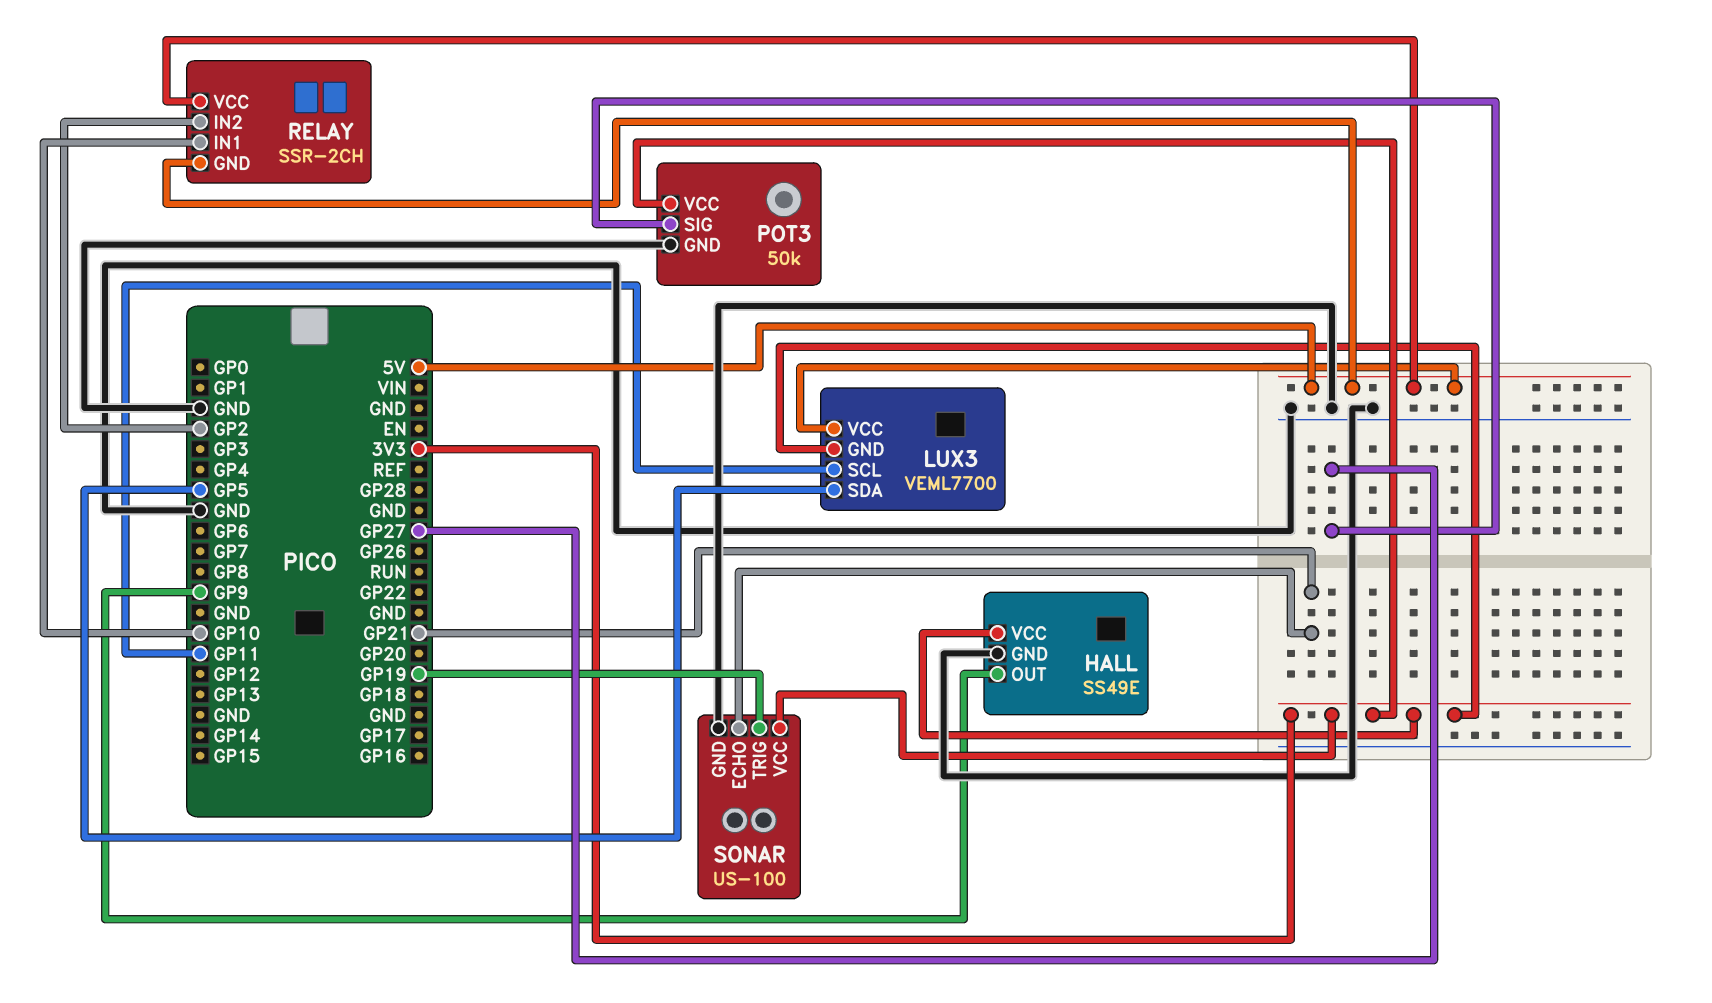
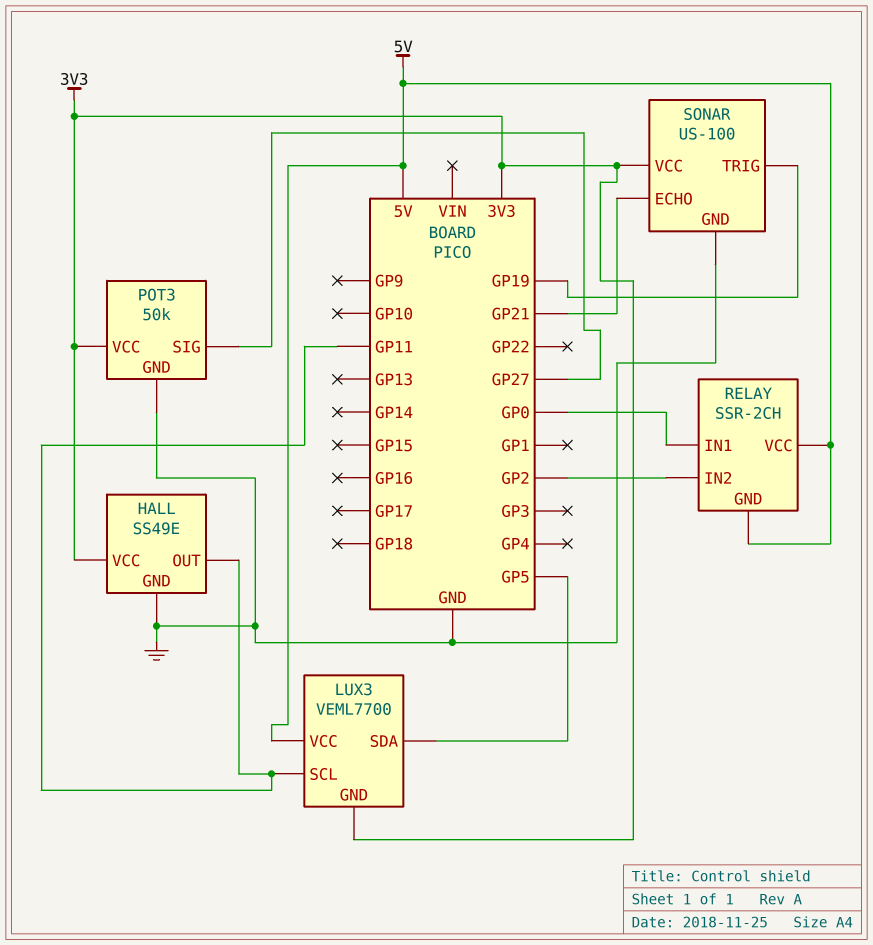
HALL pin OUT: GP9 -> GP11
RELAY pin IN1: GP10 -> GP0

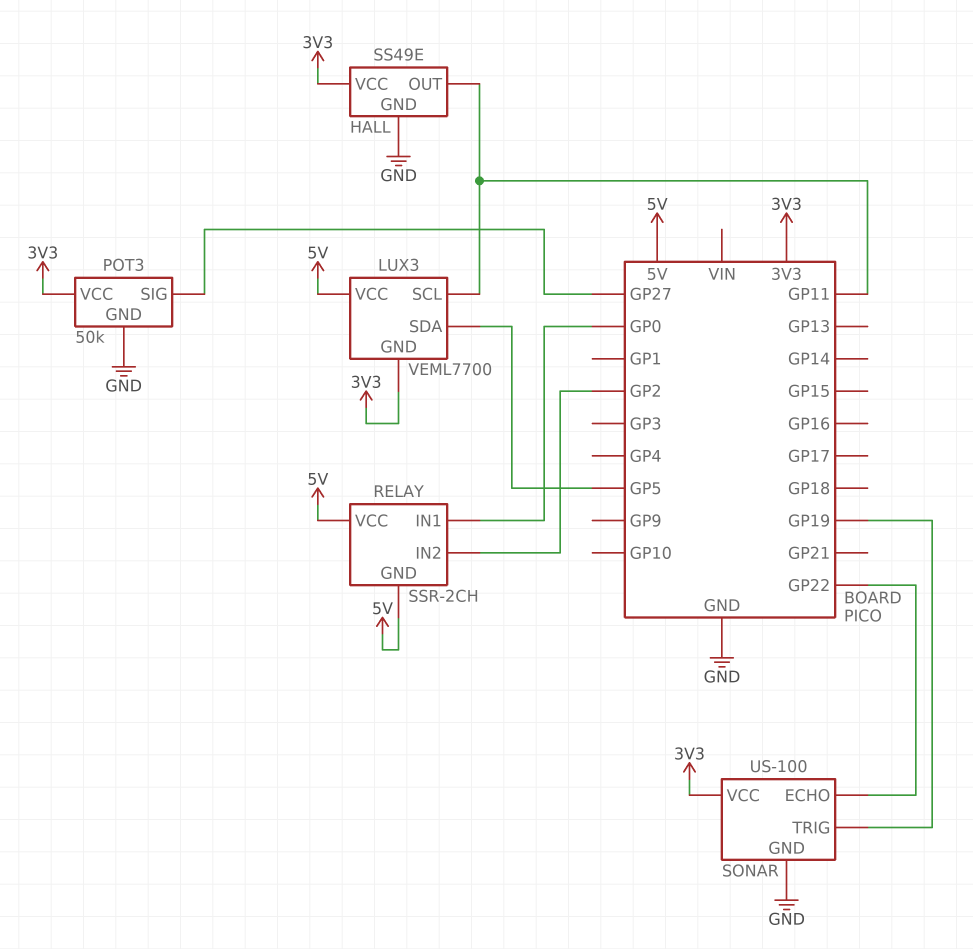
SONAR pin ECHO: GP21 -> GP22

